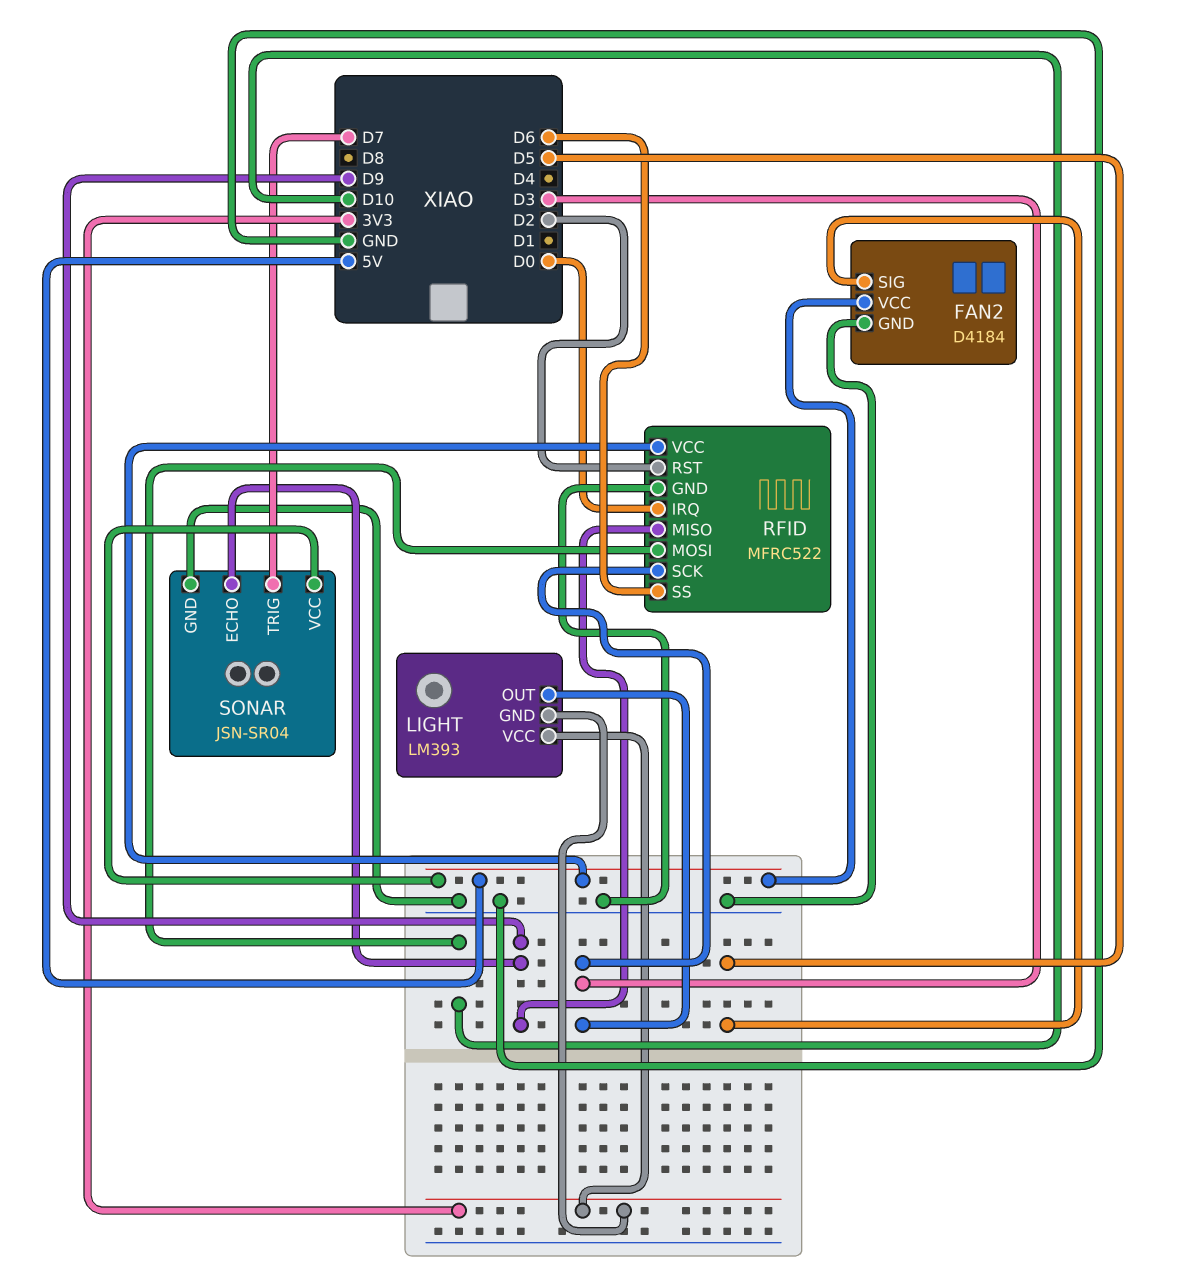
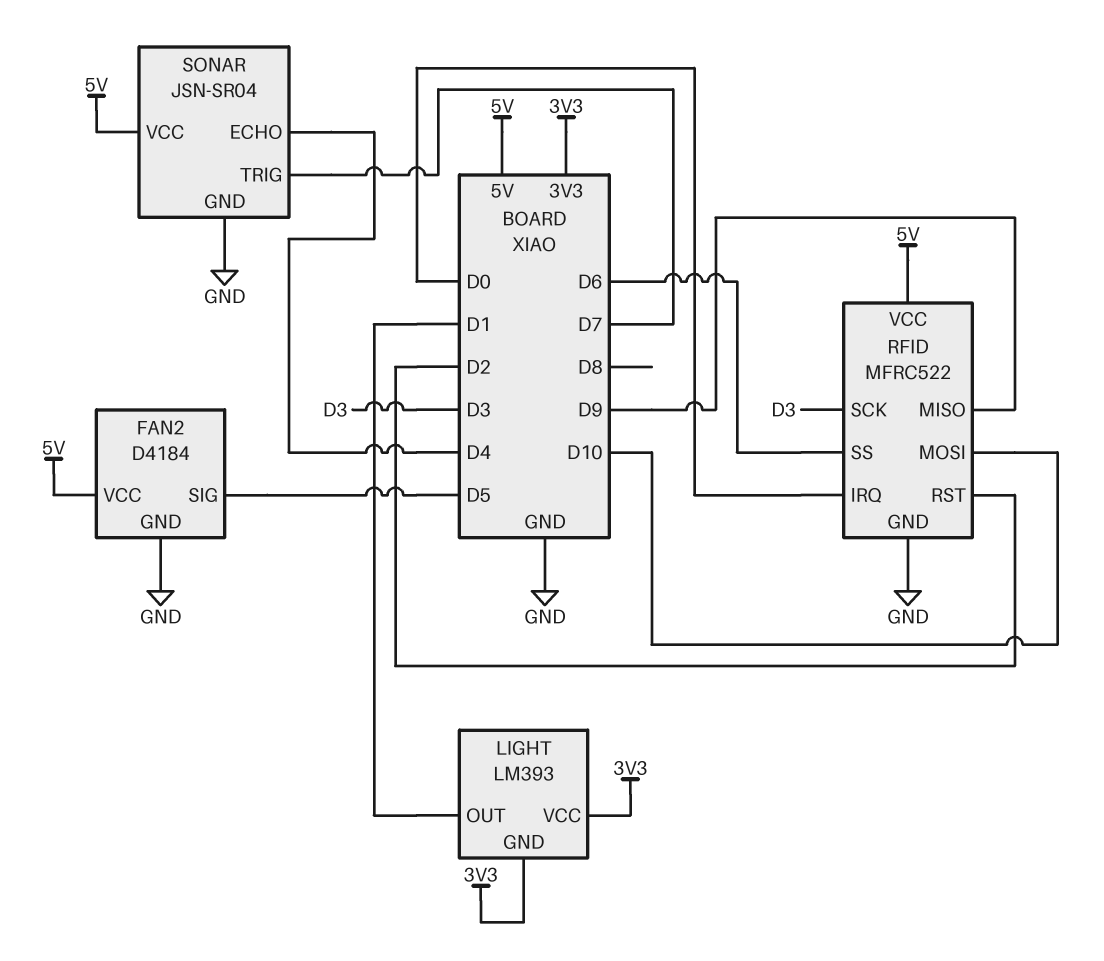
LIGHT pin OUT: D3 -> D1
SONAR pin ECHO: D9 -> D4

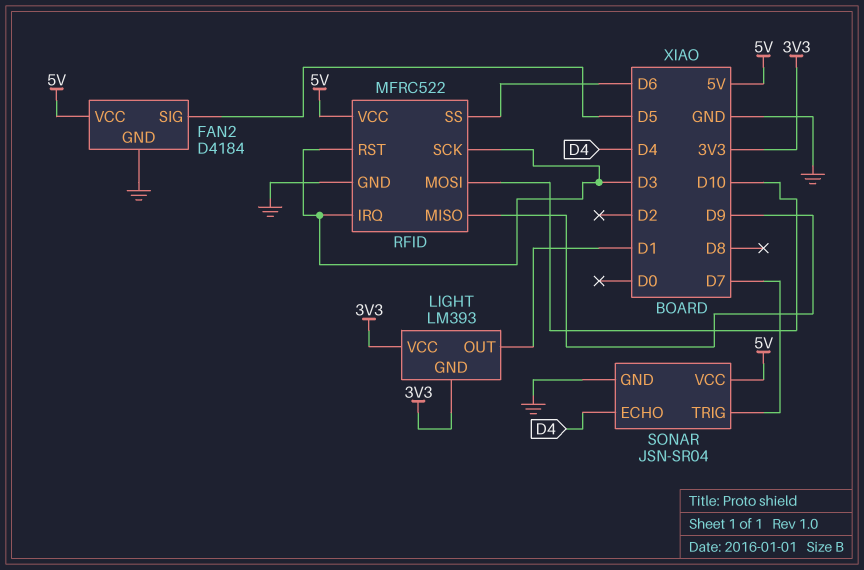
RFID pin IRQ: D0 -> D3
RFID pin RST: D2 -> D3

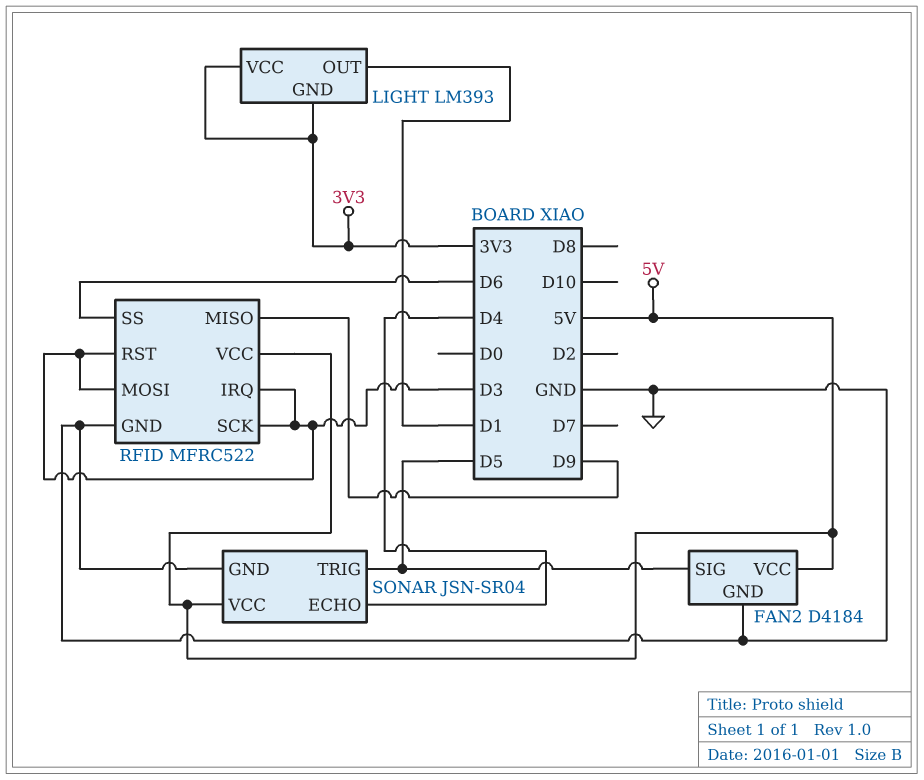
RFID pin MOSI: D10 -> D3
SONAR pin TRIG: D7 -> D5

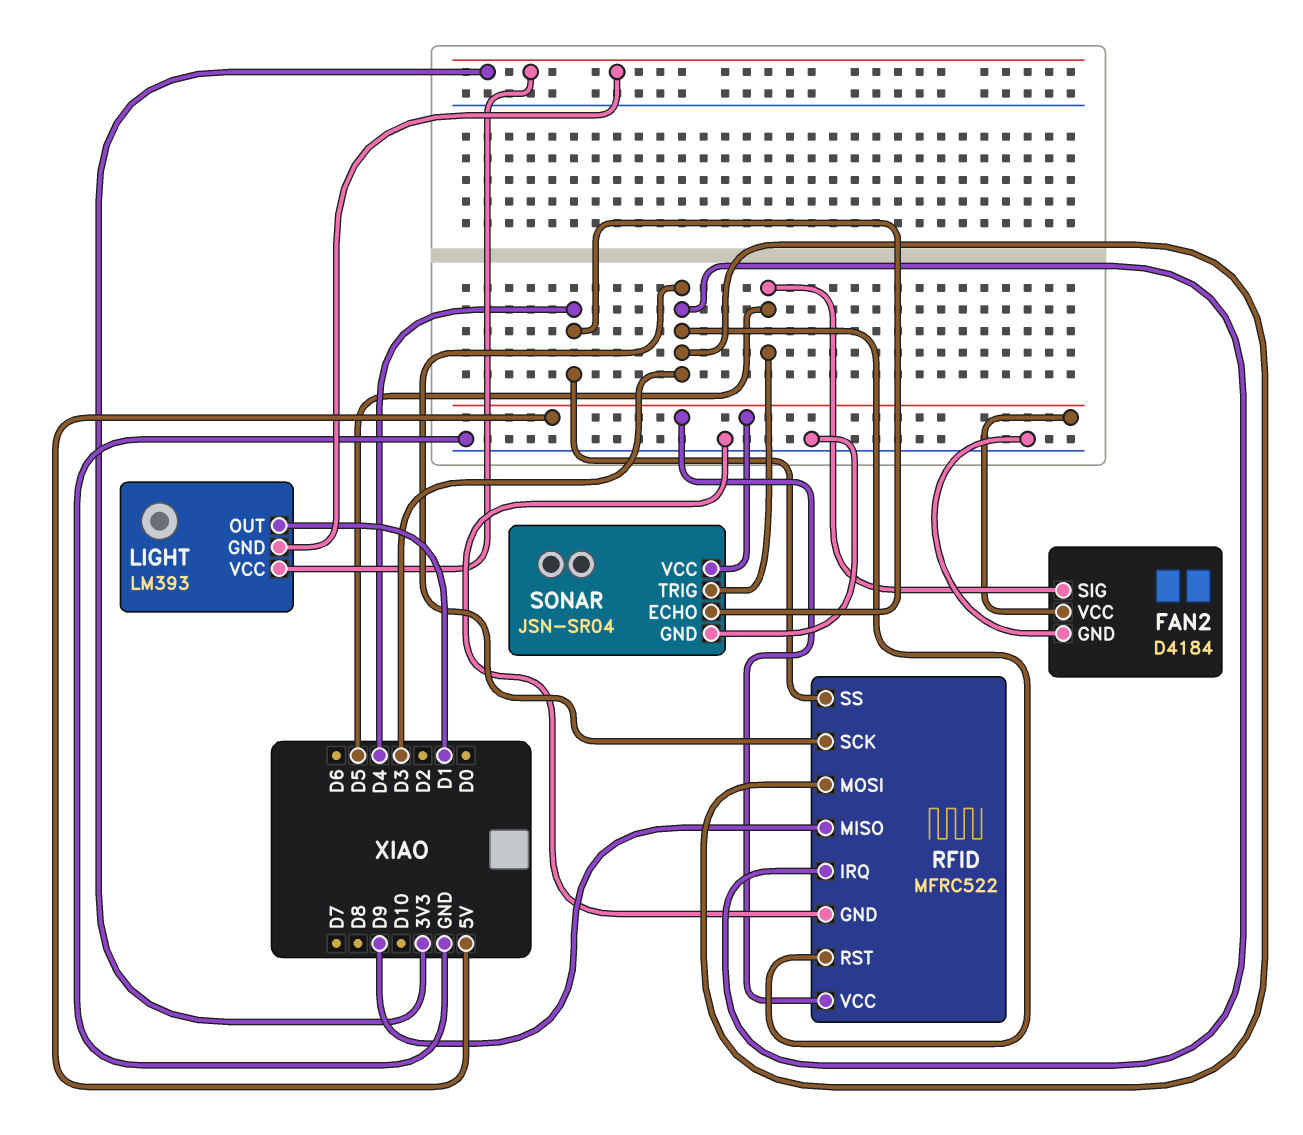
RFID pin SS: D6 -> D4

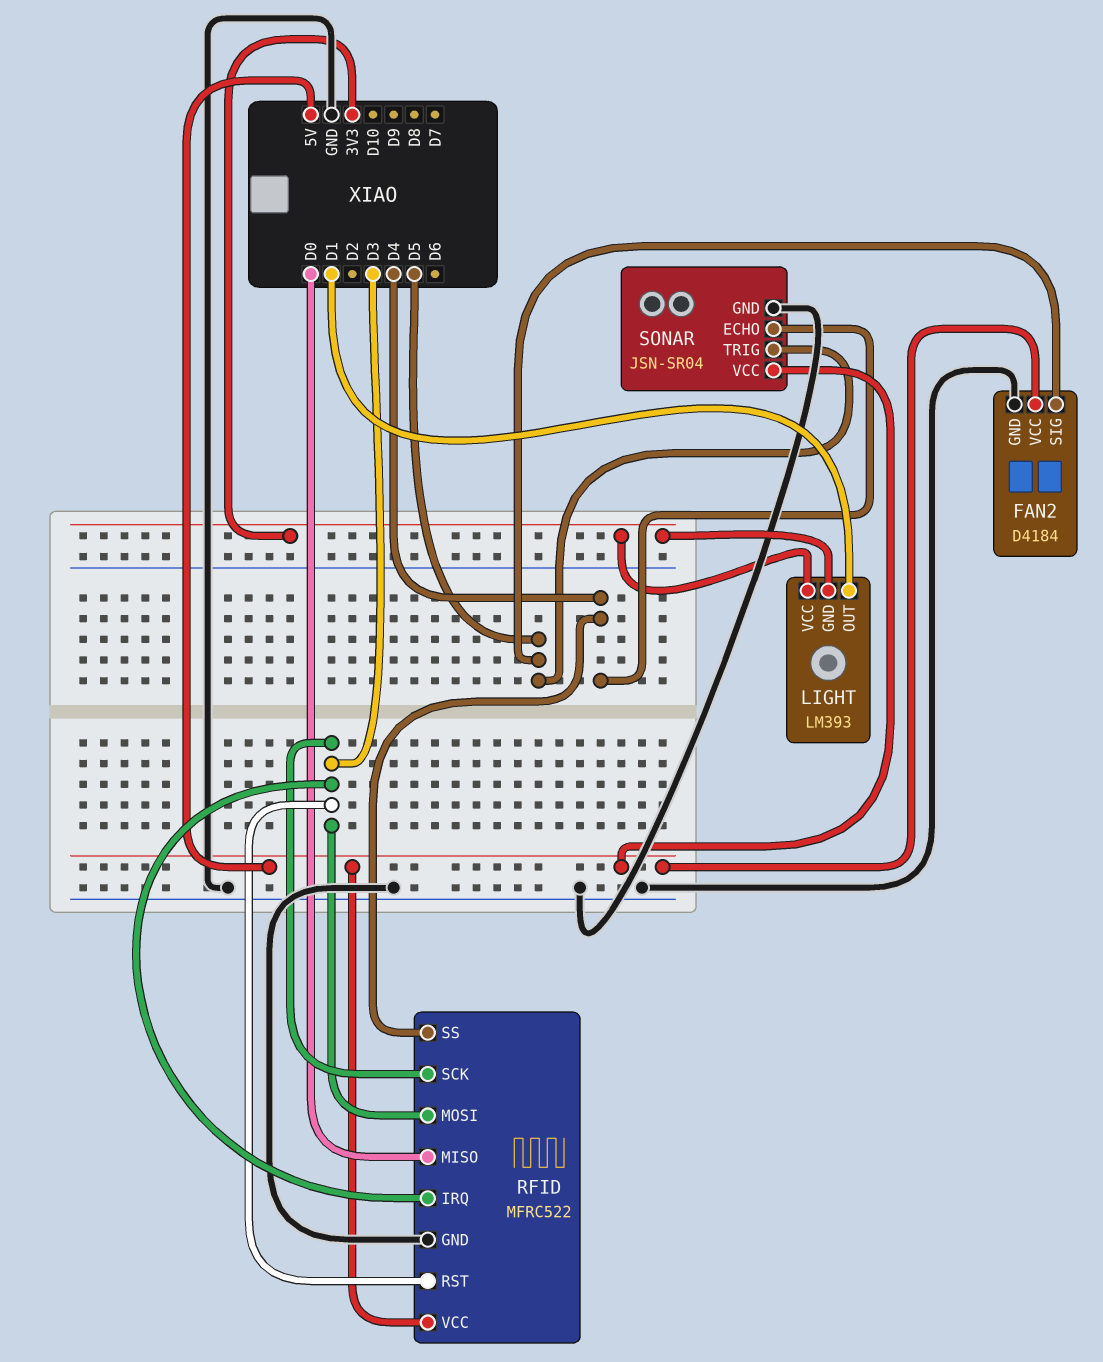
RFID pin MISO: D9 -> D0

